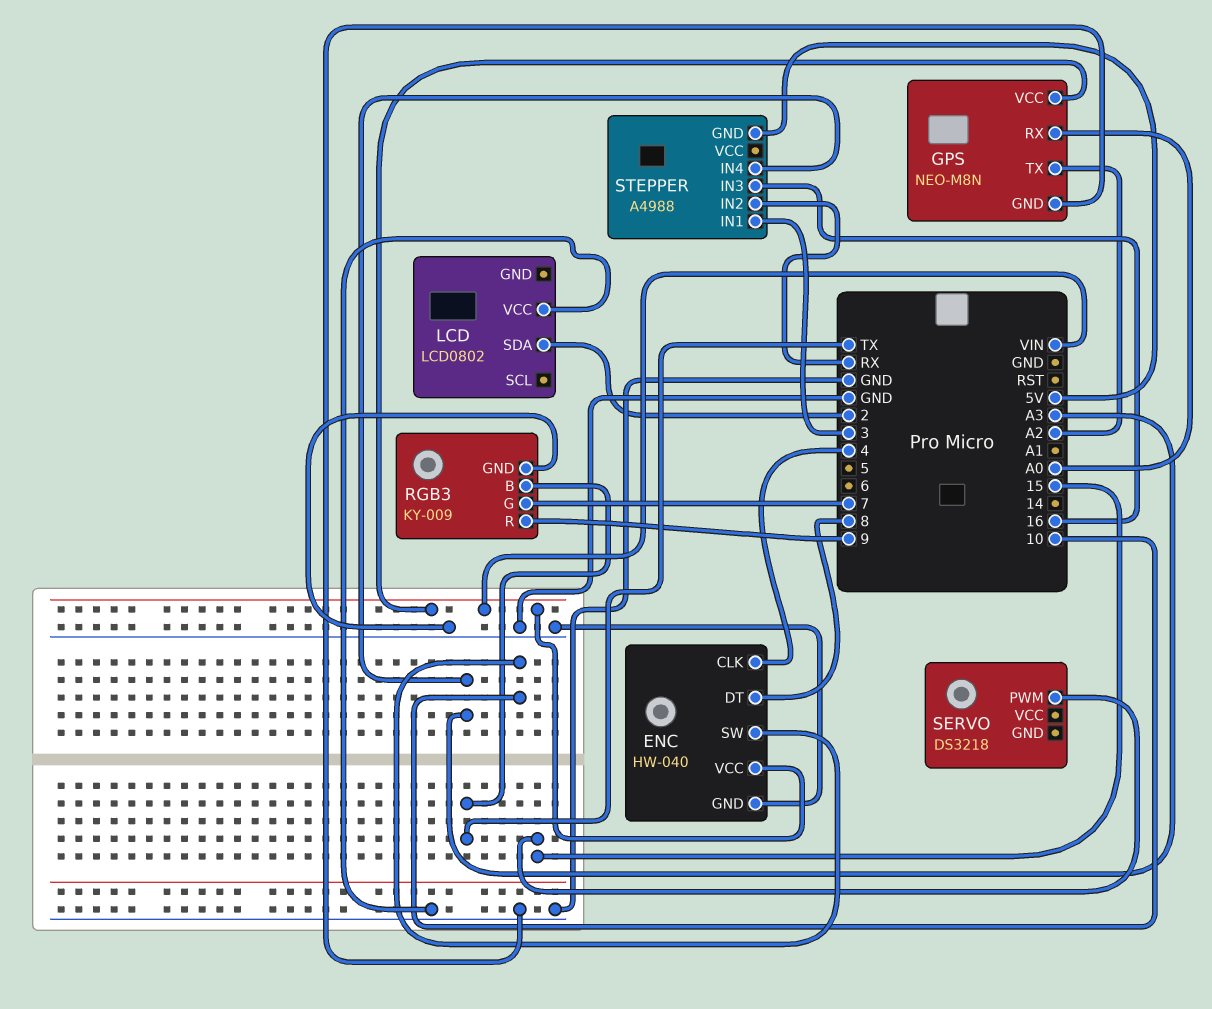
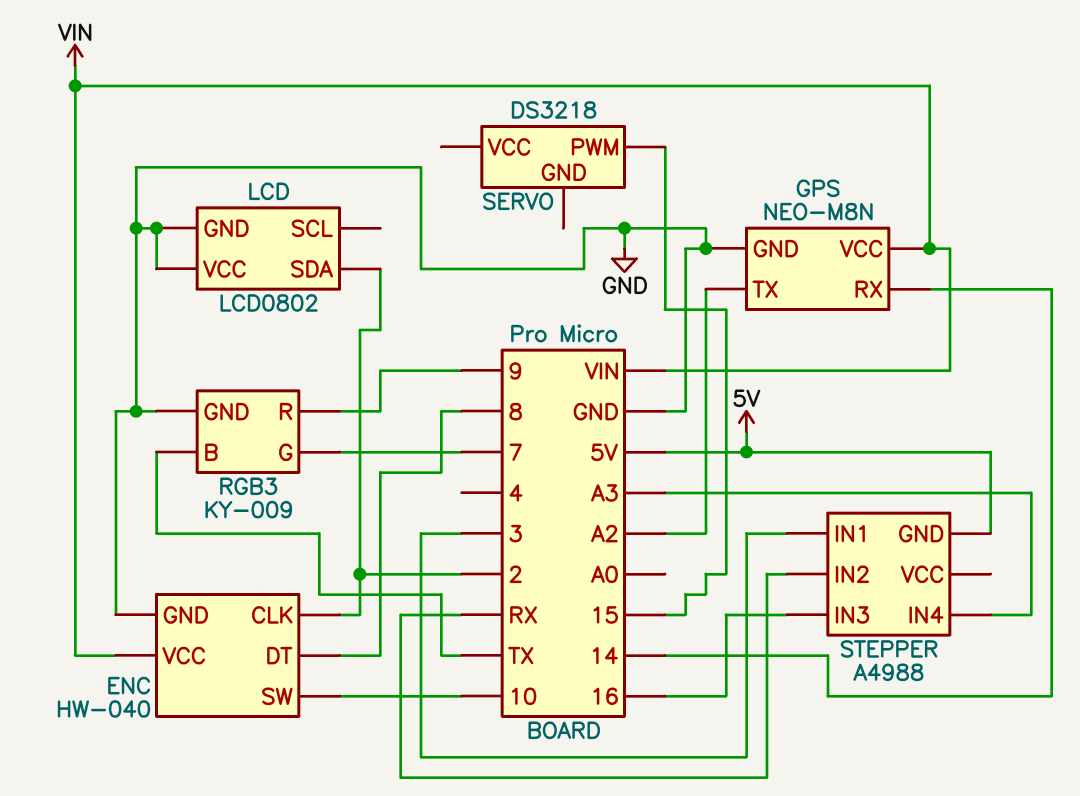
ENC pin CLK: 4 -> 2
GPS pin RX: A0 -> 14
LCD pin GND: none -> GND

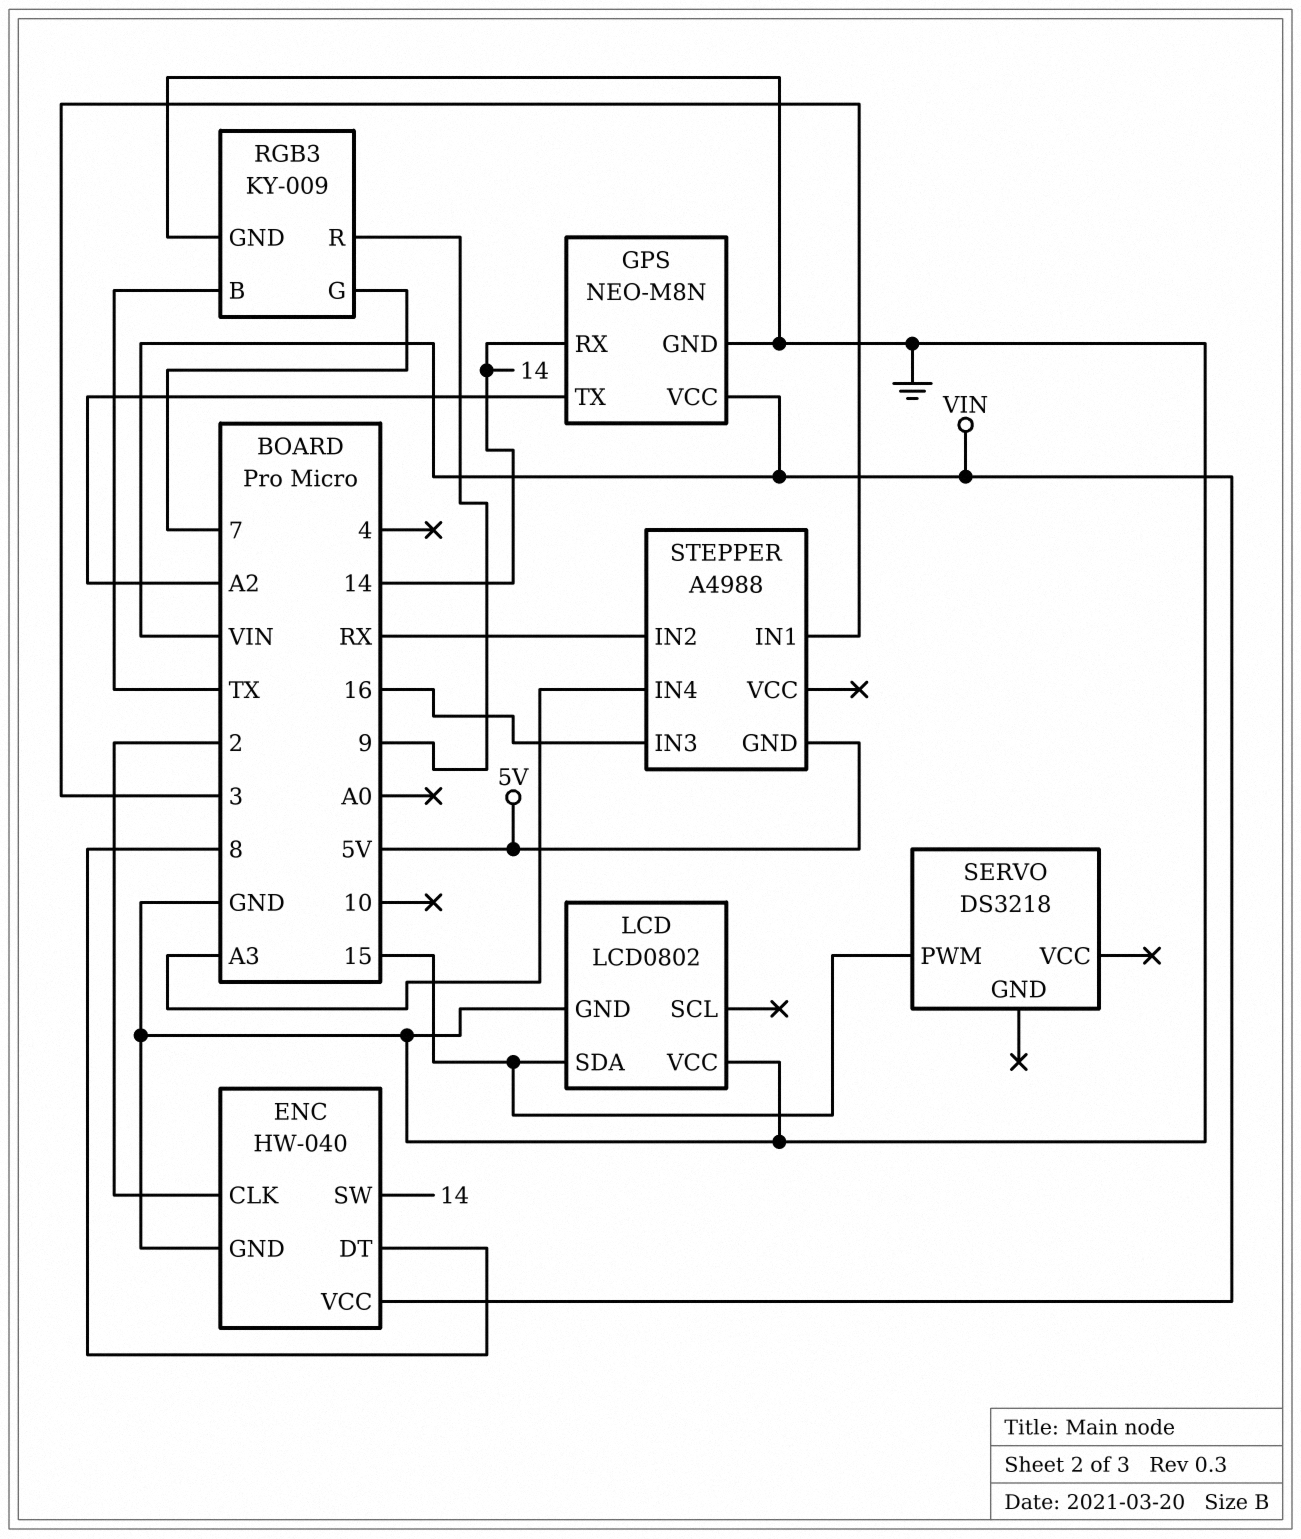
ENC pin SW: 10 -> 14
LCD pin SDA: 2 -> 15

